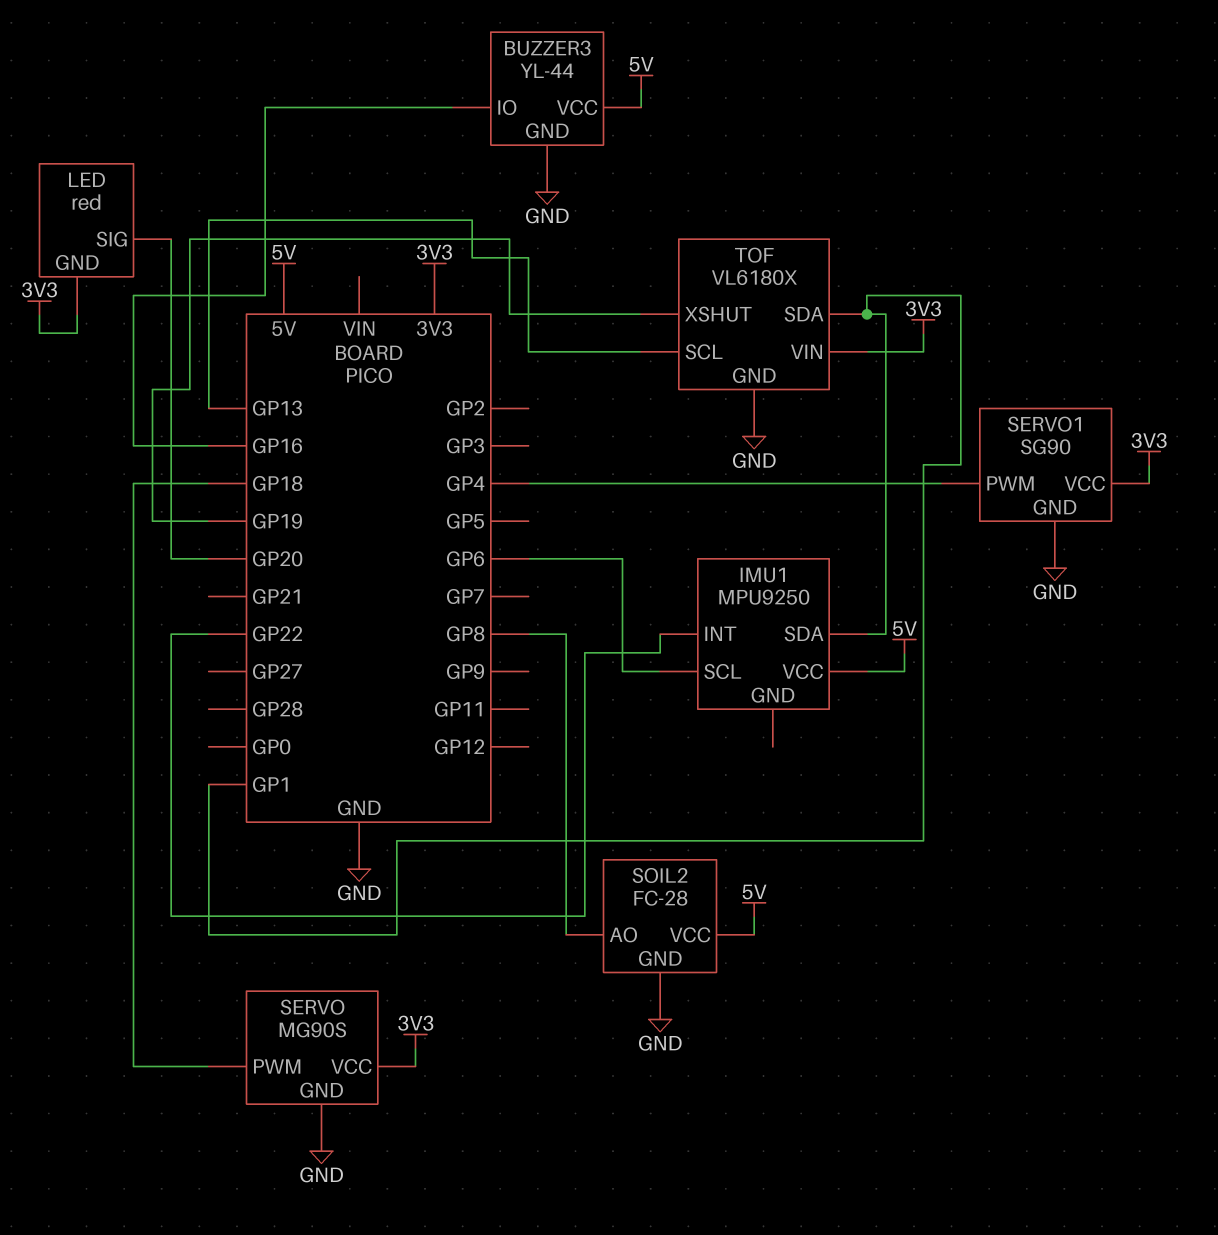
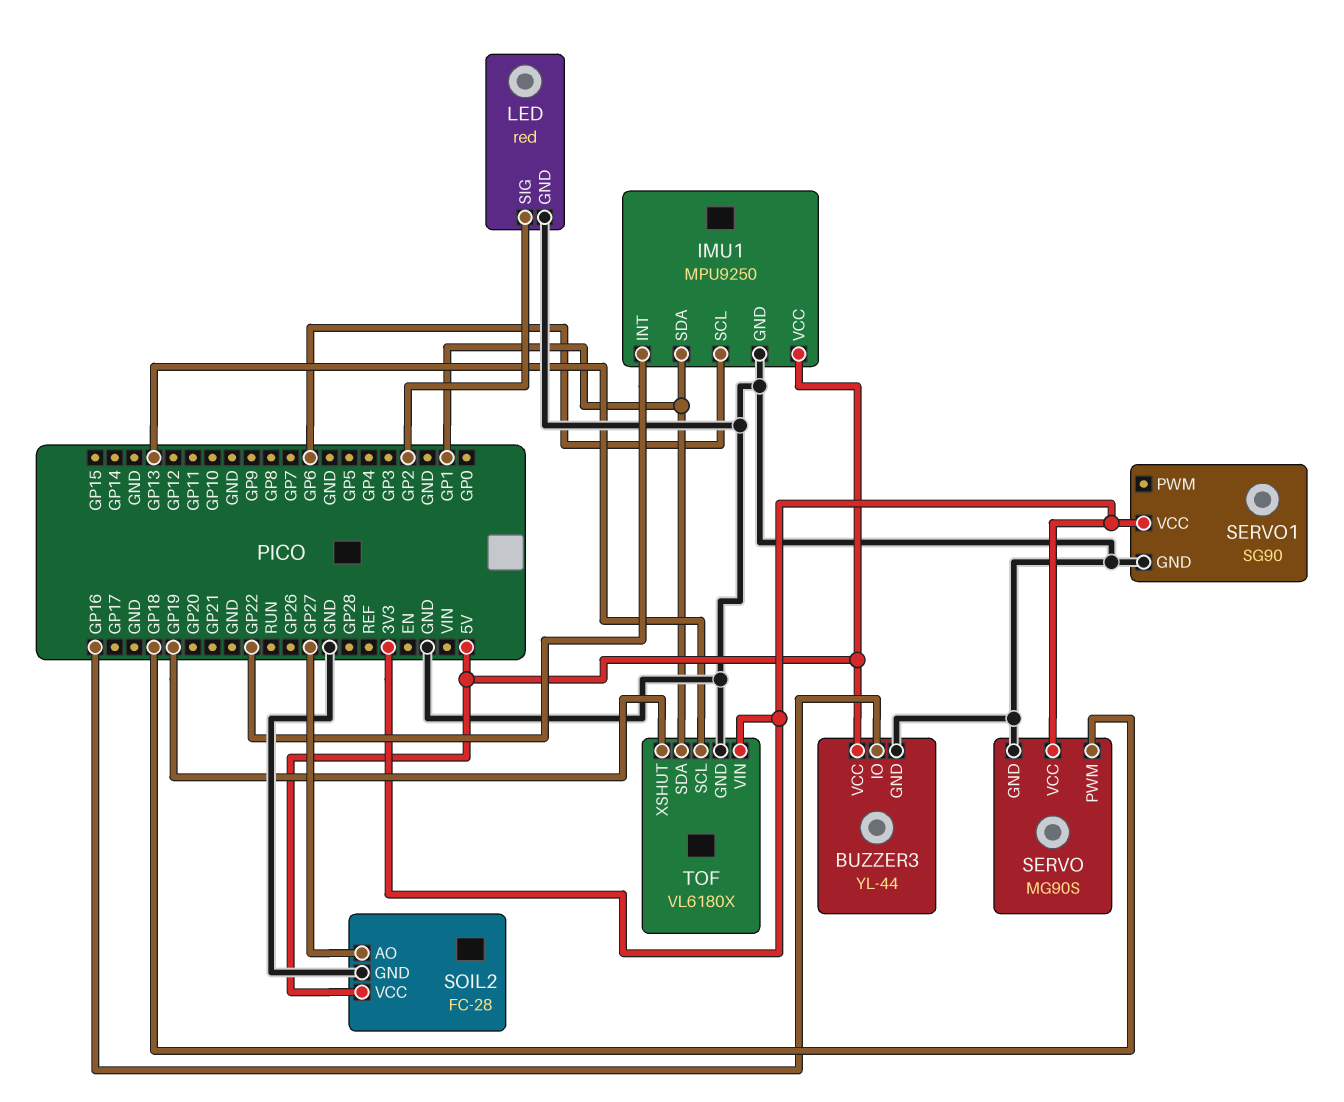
IMU1 pin GND: none -> GND
LED pin GND: 3V3 -> GND
LED pin SIG: GP20 -> GP2
SERVO1 pin PWM: GP4 -> none
SOIL2 pin AO: GP8 -> GP27

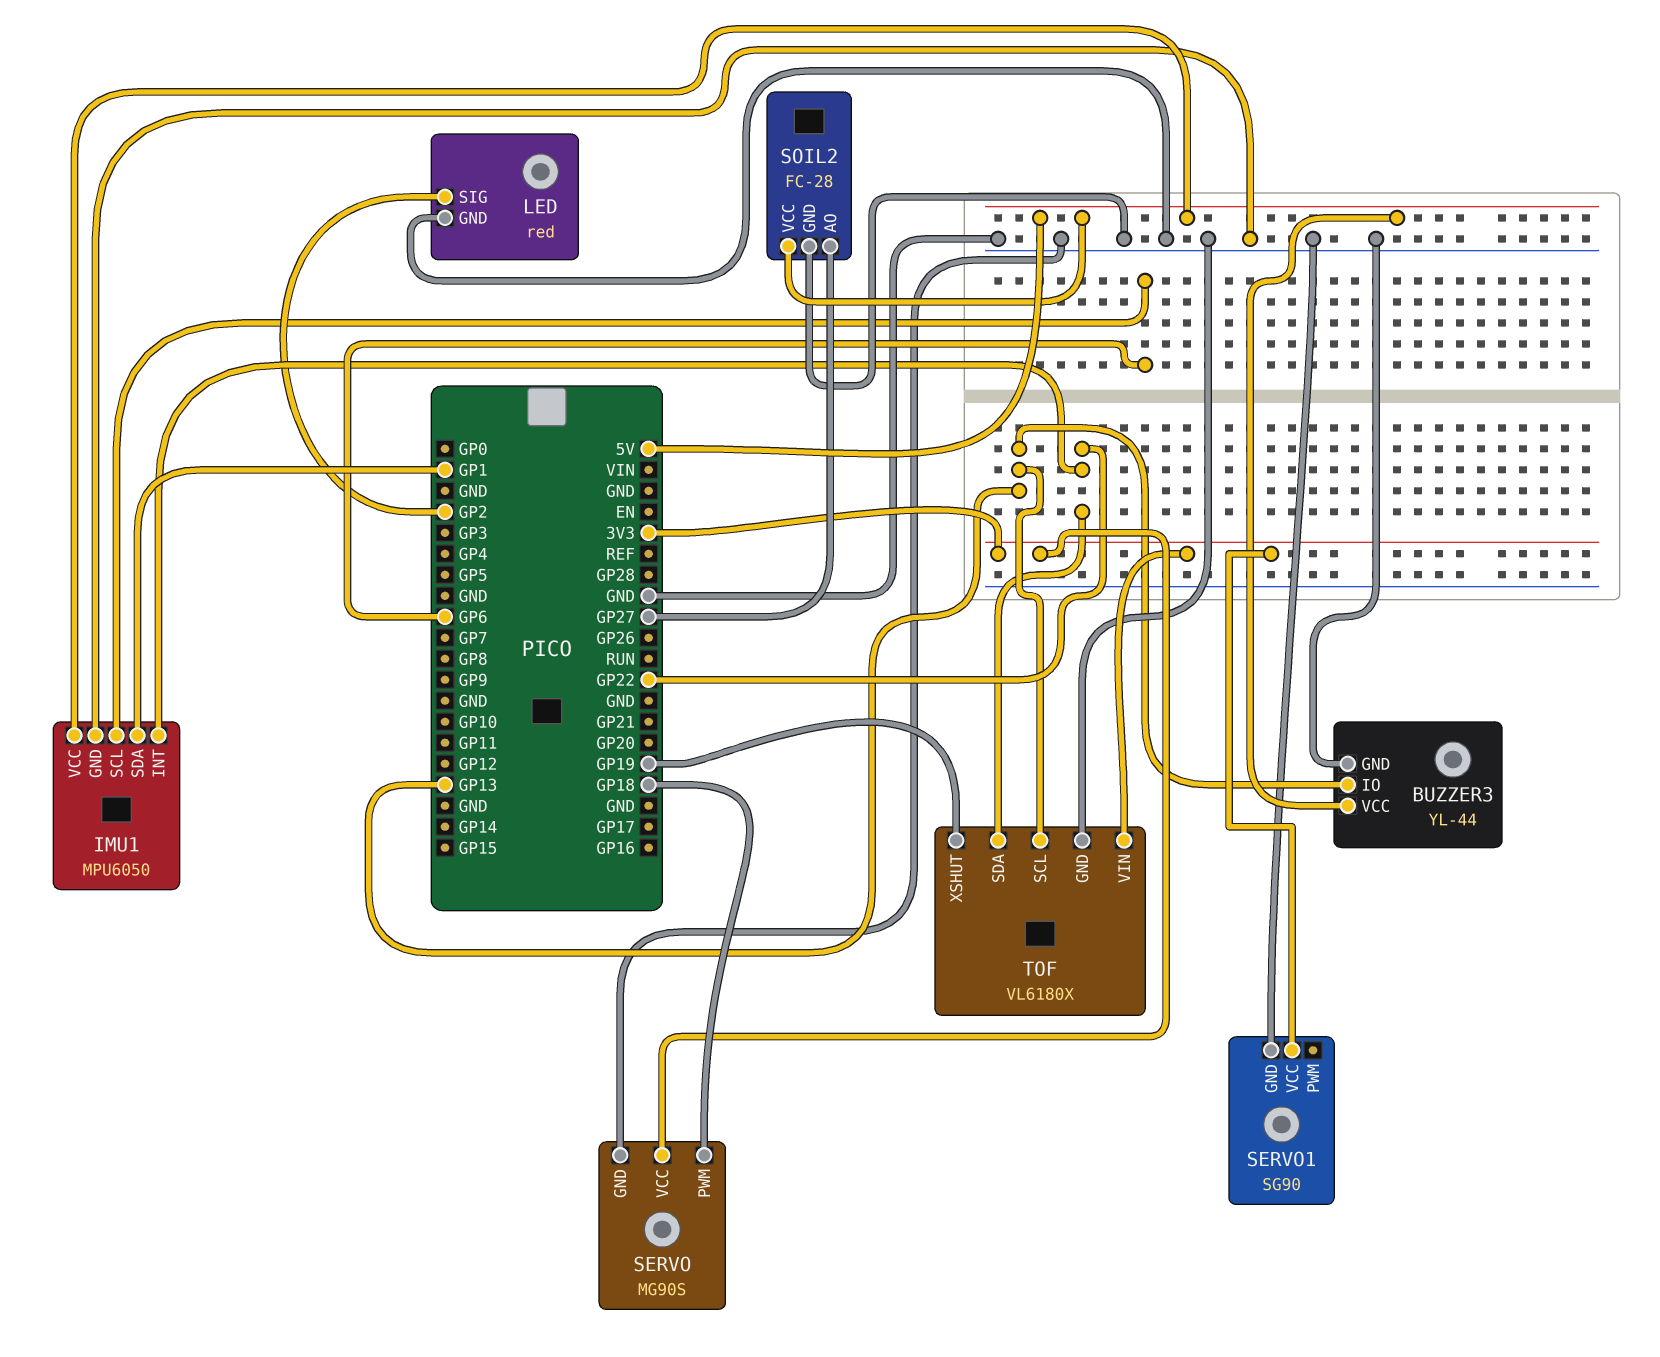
BUZZER3 pin IO: GP16 -> GP13
IMU1: MPU9250 -> MPU6050
TOF pin SDA: GP1 -> GP22

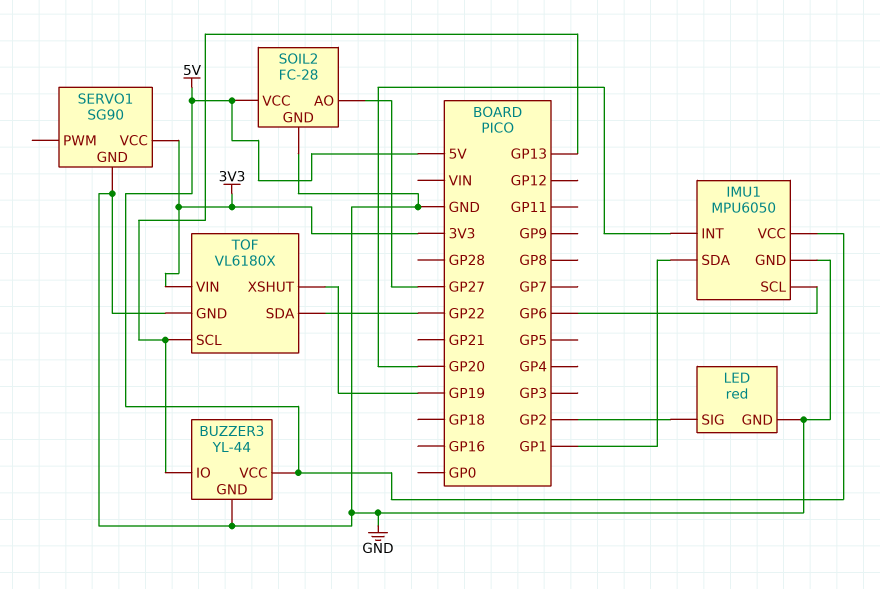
IMU1 pin INT: GP22 -> GP20
SERVO: MG90S -> none
SERVO pin GND: GND -> none
SERVO pin PWM: GP18 -> none
SERVO pin VCC: 3V3 -> none

